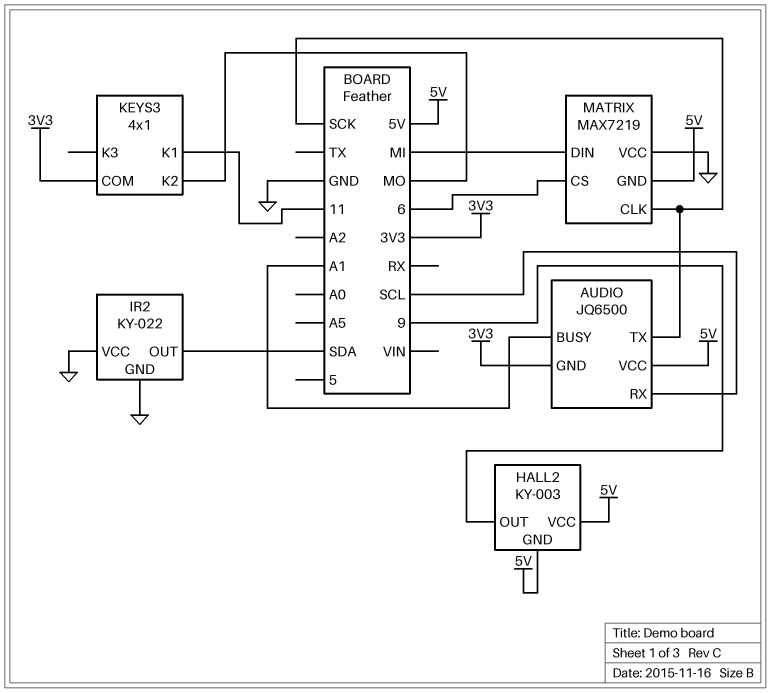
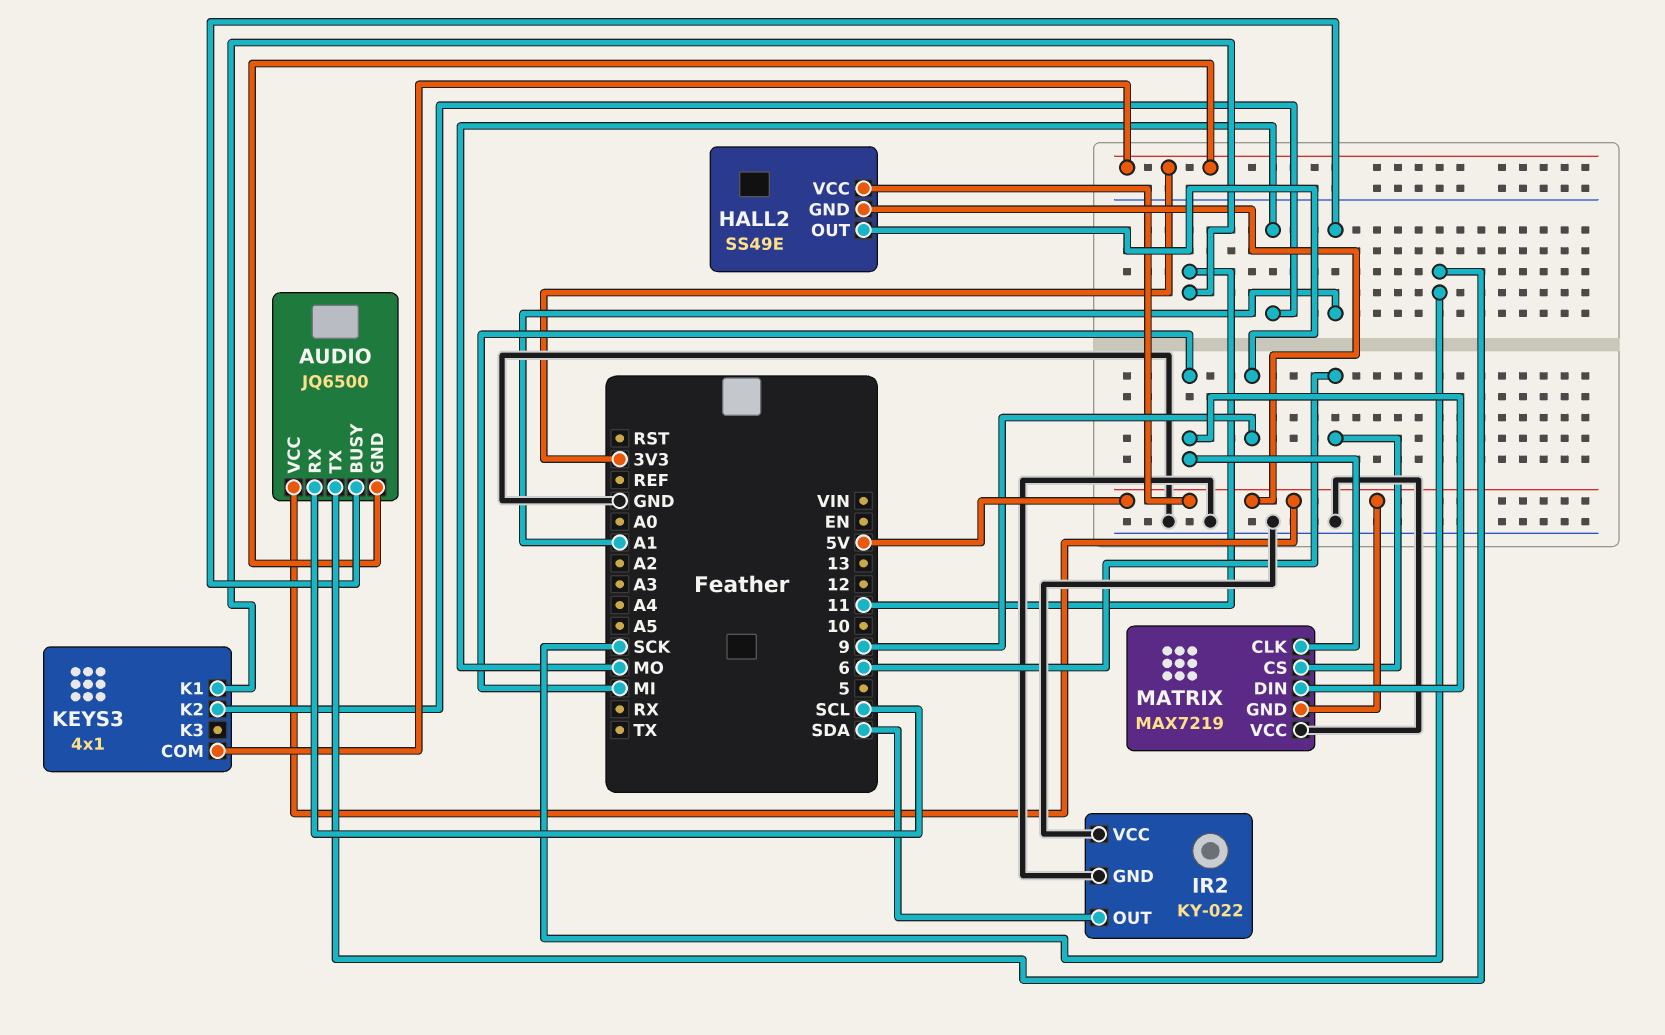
HALL2: KY-003 -> SS49E
MATRIX pin CLK: SCK -> MI

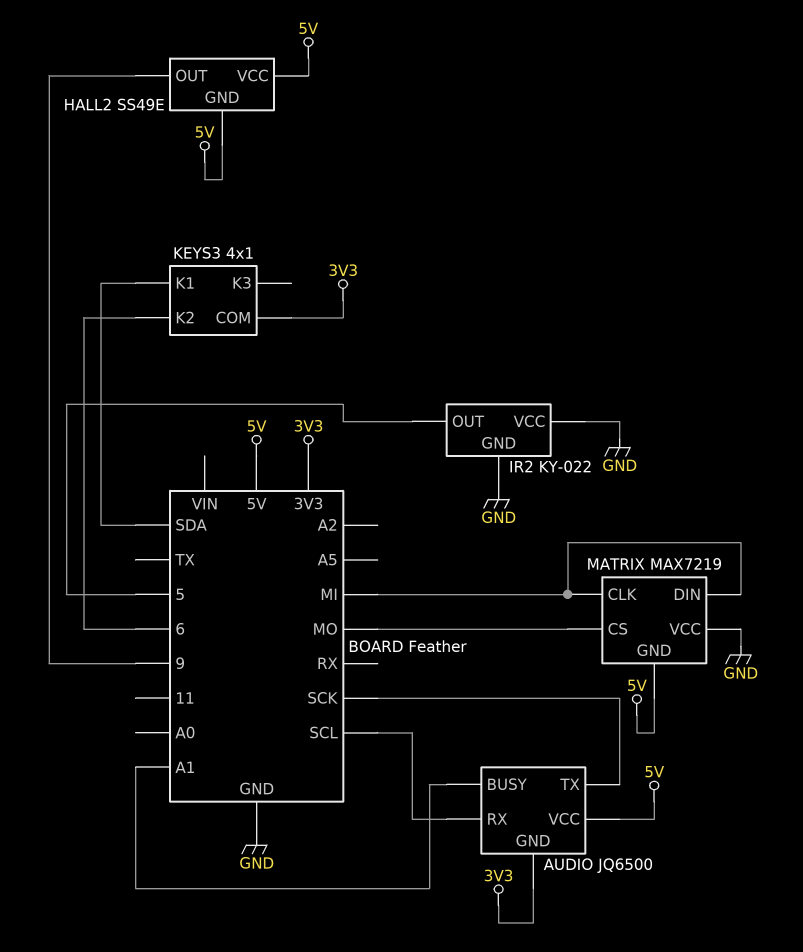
IR2 pin OUT: SDA -> 5
KEYS3 pin K1: 11 -> SDA
KEYS3 pin K2: MO -> 6
MATRIX pin CS: 6 -> MO

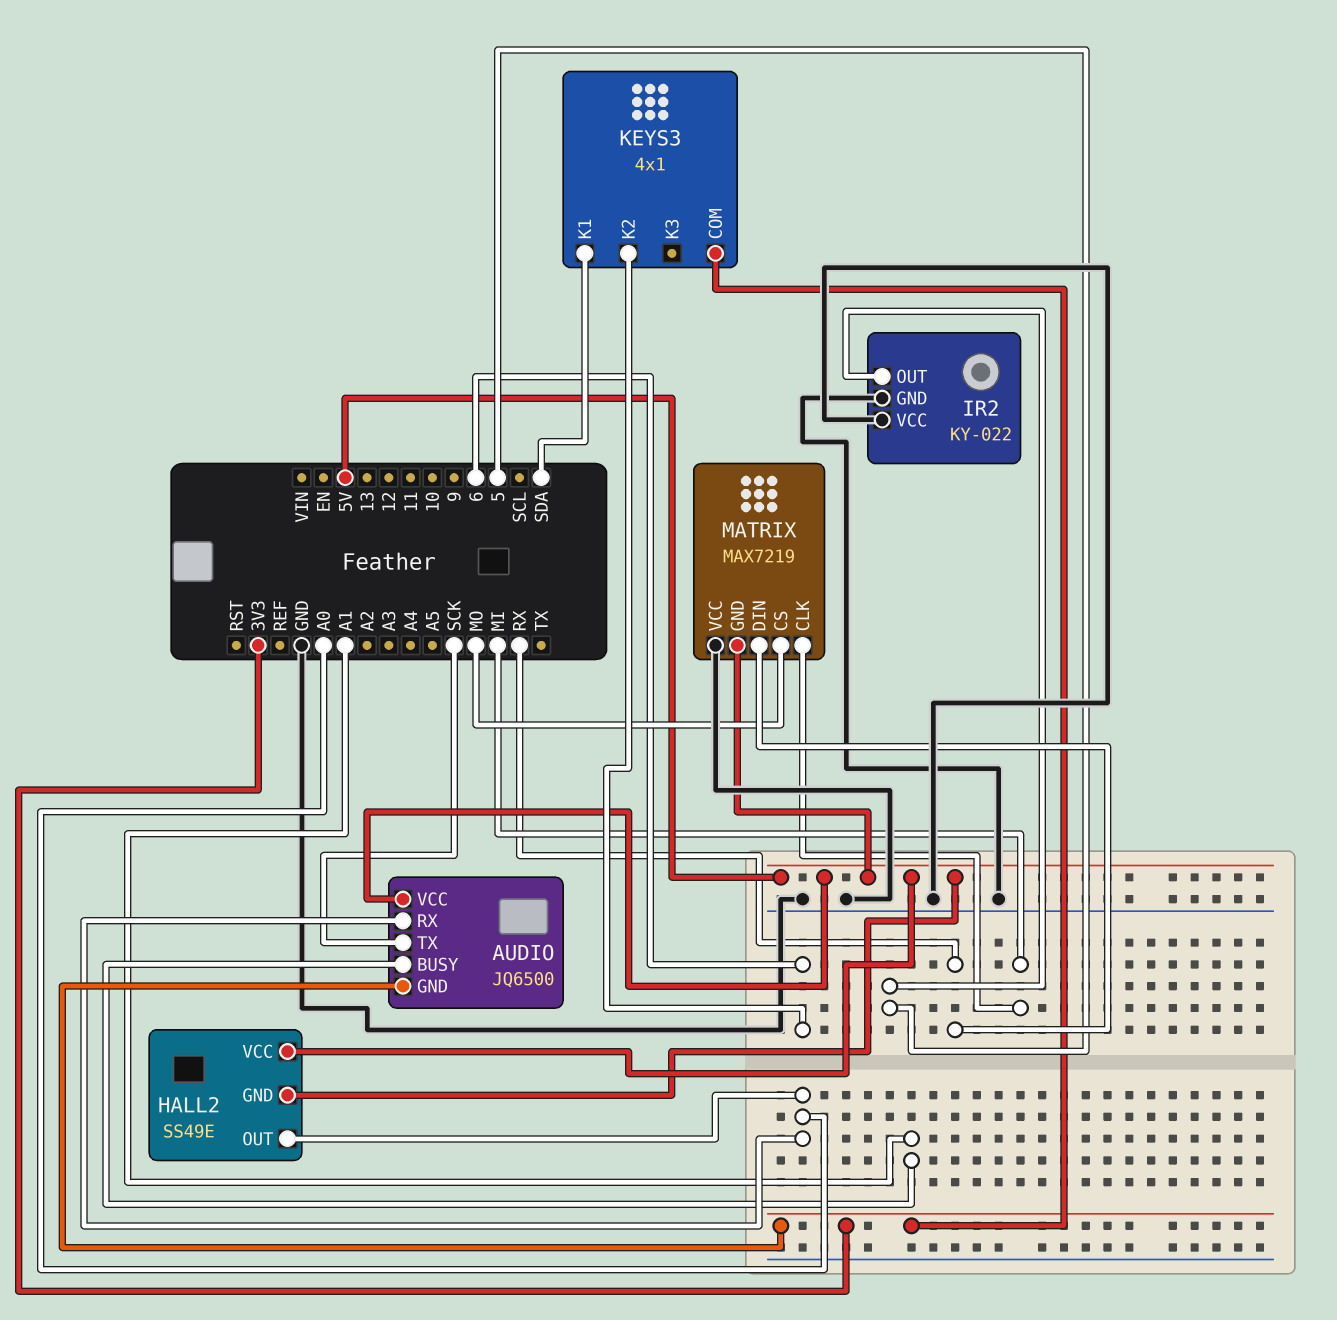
AUDIO pin RX: SCL -> A0
HALL2 pin OUT: 9 -> A0
MATRIX pin DIN: MI -> RX

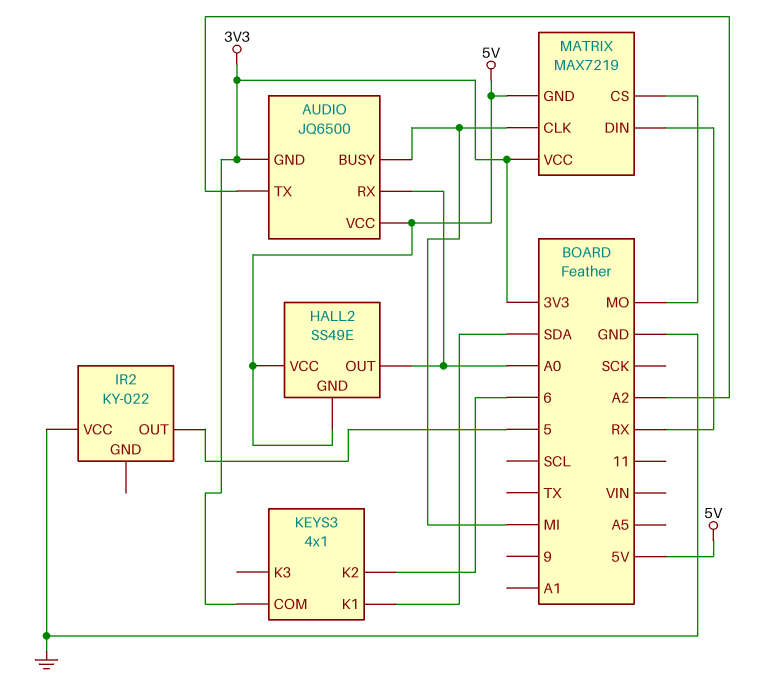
AUDIO pin BUSY: A1 -> MI
AUDIO pin TX: SCK -> A2
IR2 pin GND: GND -> none
MATRIX pin VCC: GND -> 3V3

